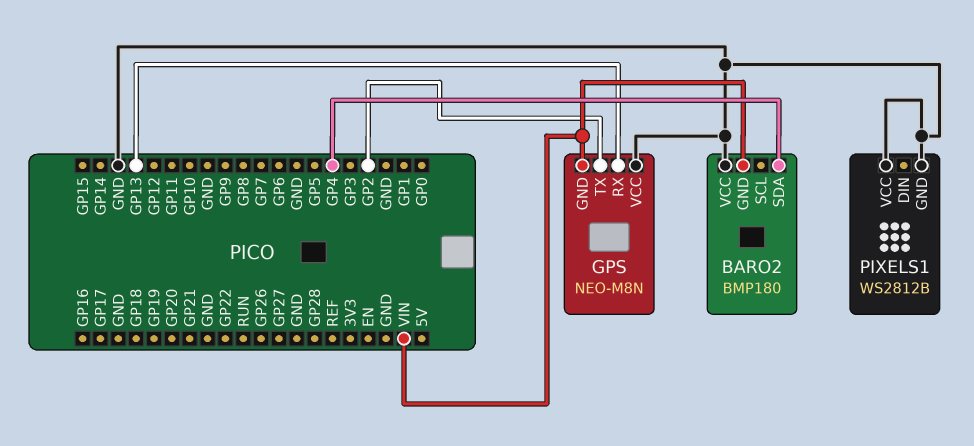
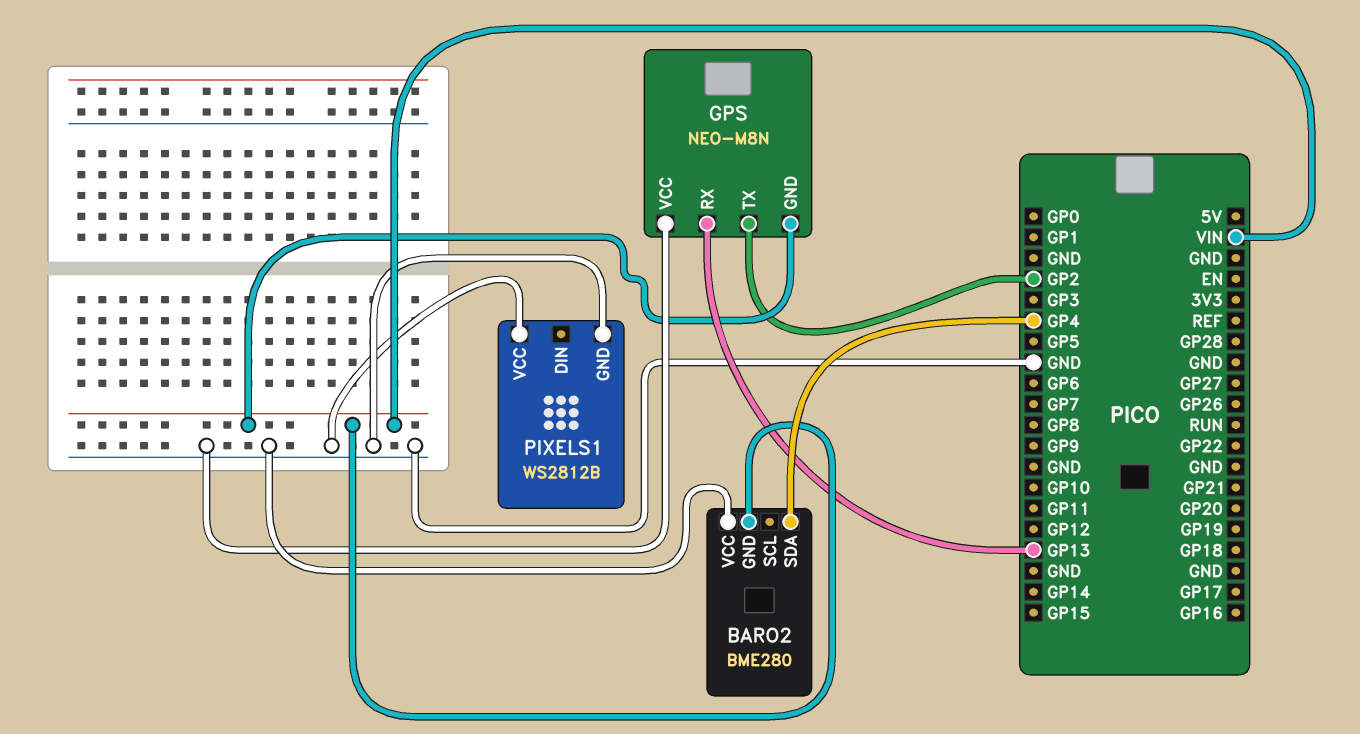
BARO2: BMP180 -> BME280

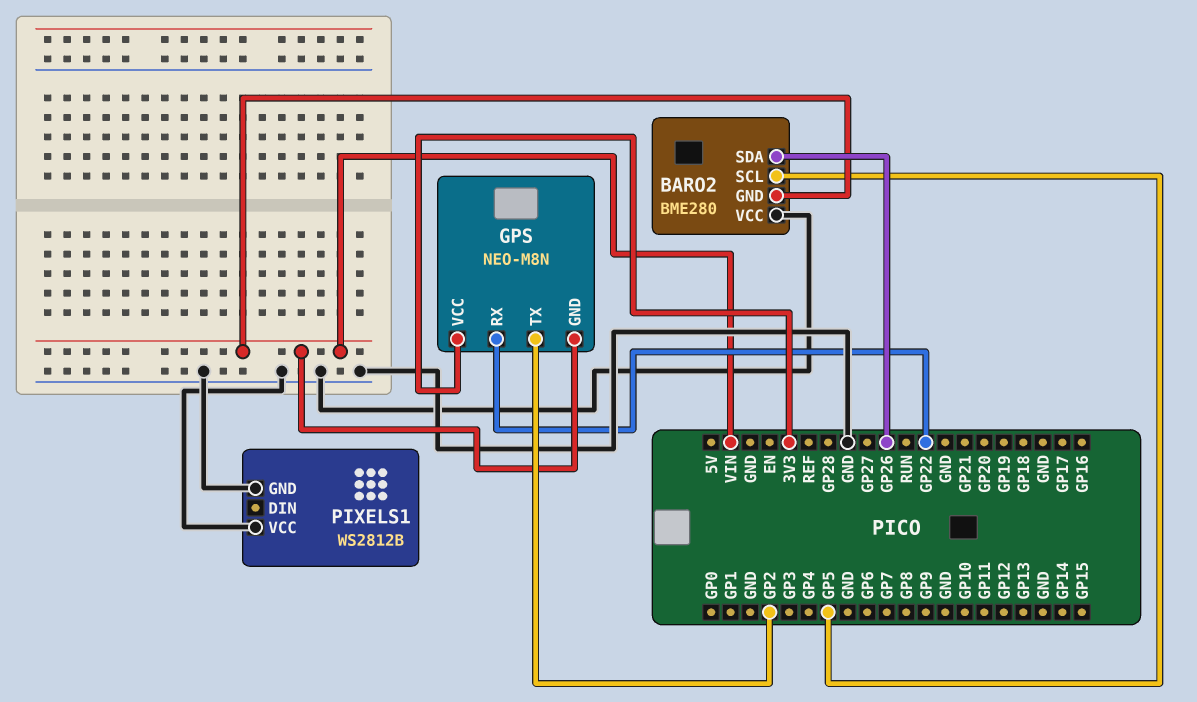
BARO2 pin SCL: none -> GP5
BARO2 pin SDA: GP4 -> GP26
GPS pin RX: GP13 -> GP22
GPS pin VCC: GND -> 3V3

